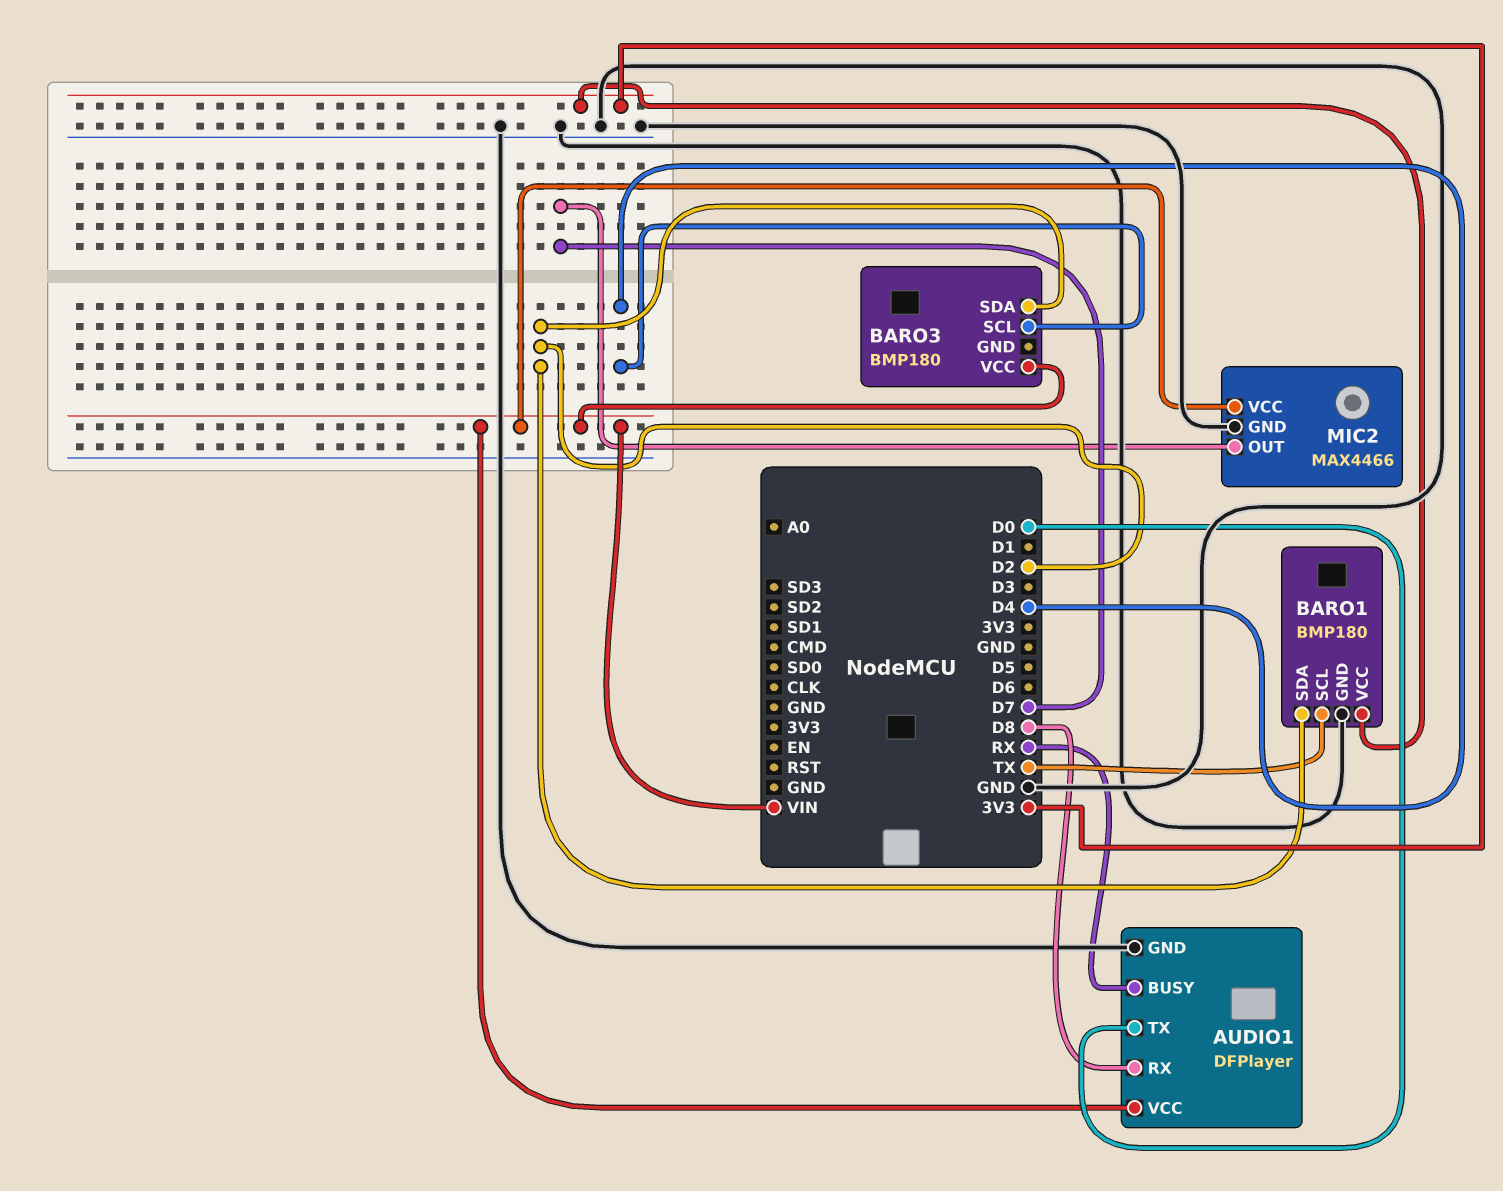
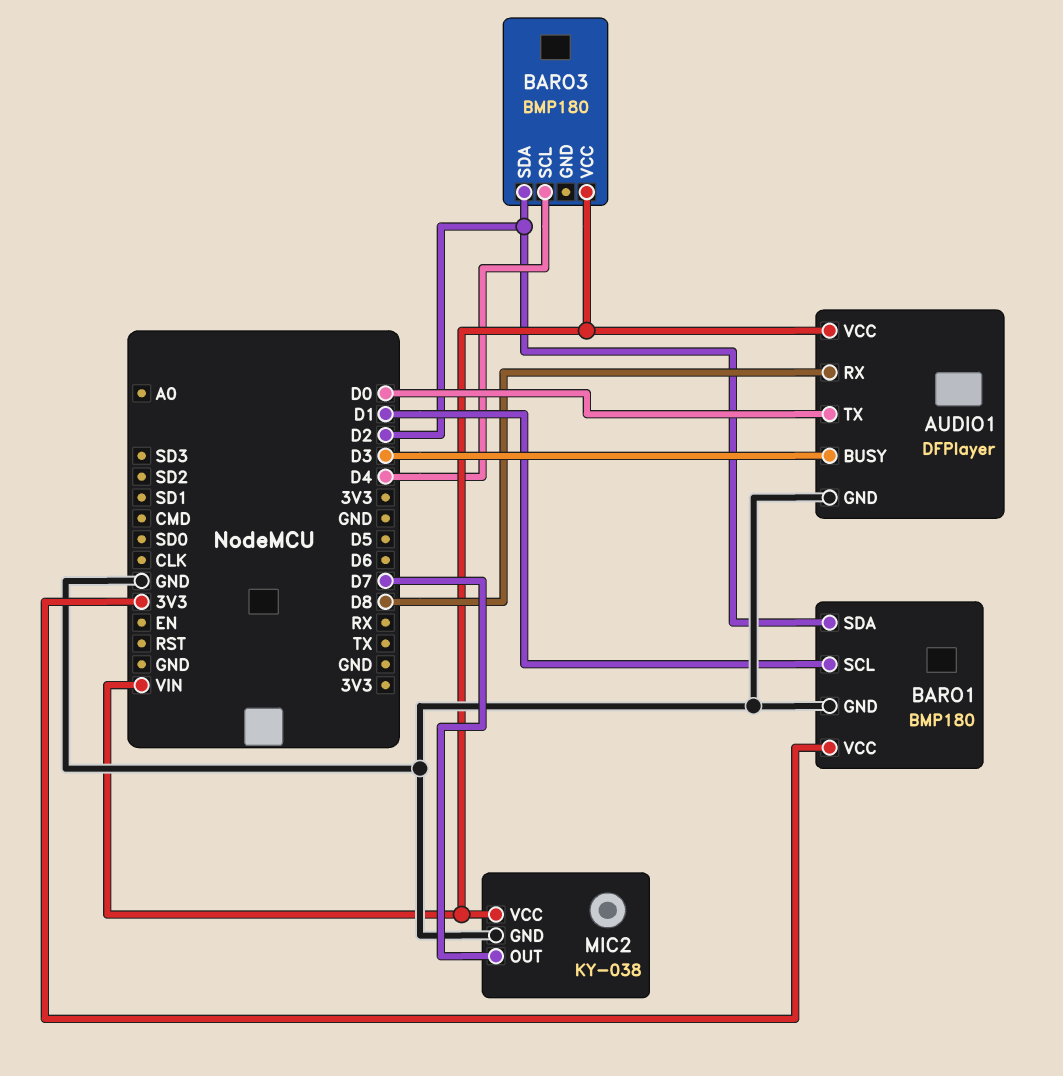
AUDIO1 pin BUSY: RX -> D3
BARO1 pin SCL: TX -> D1
MIC2: MAX4466 -> KY-038

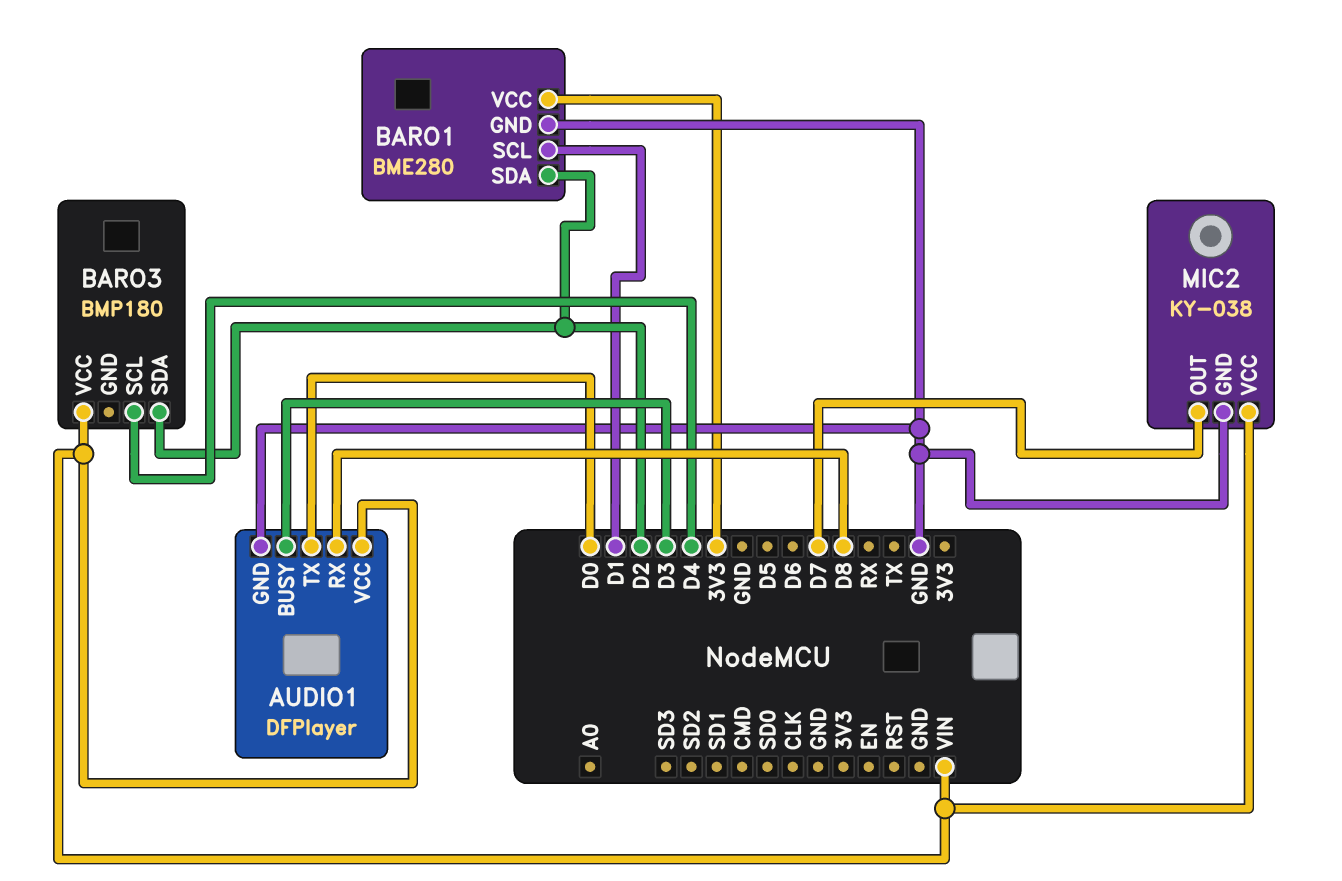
BARO1: BMP180 -> BME280

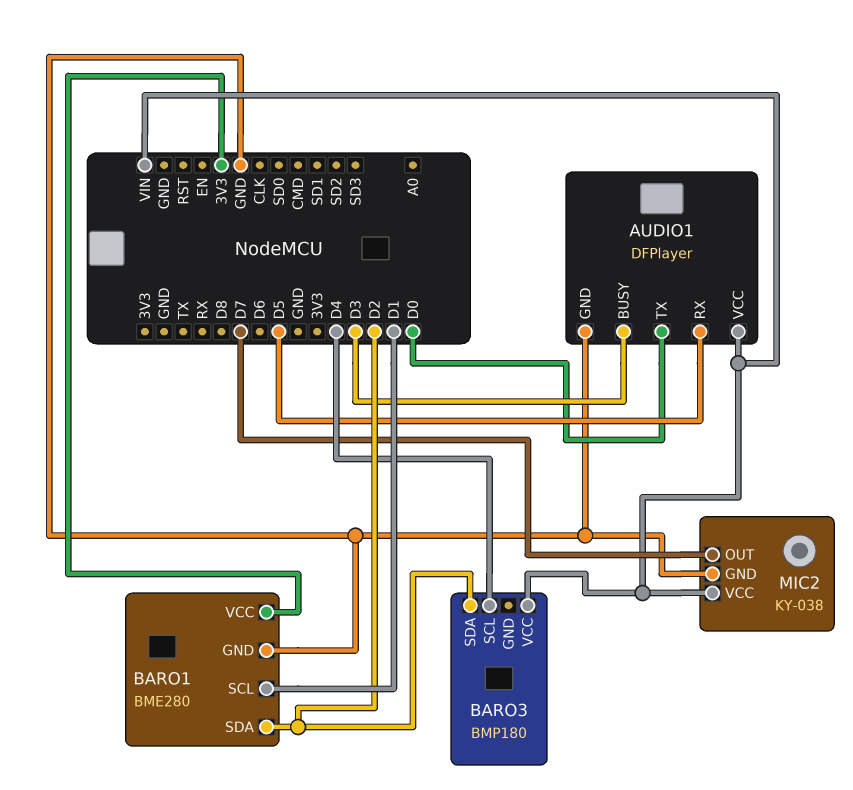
AUDIO1 pin RX: D8 -> D5

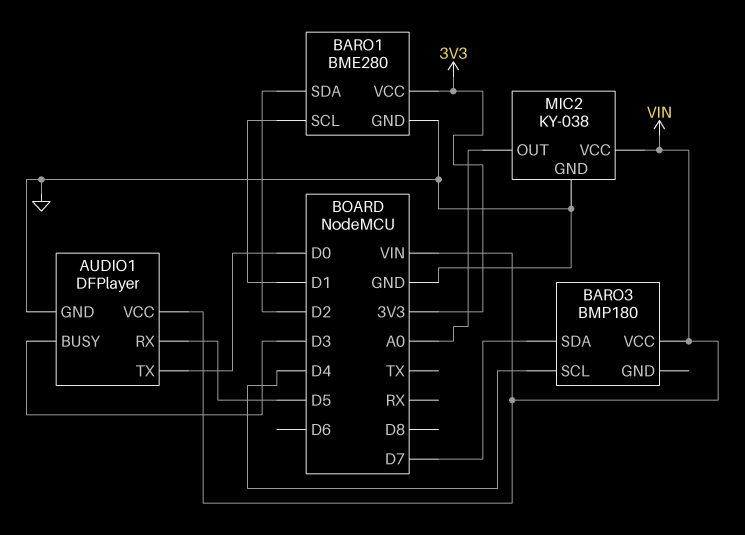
BARO3 pin SDA: D2 -> D7
MIC2 pin OUT: D7 -> A0

